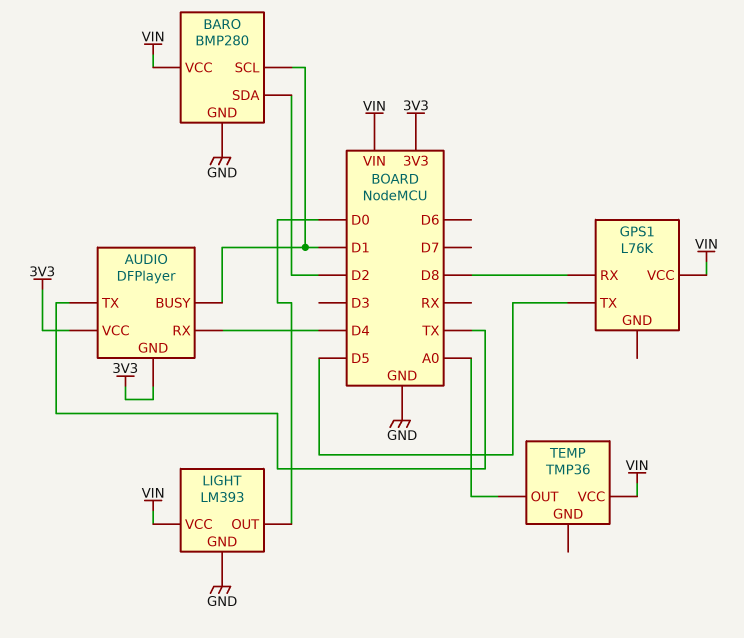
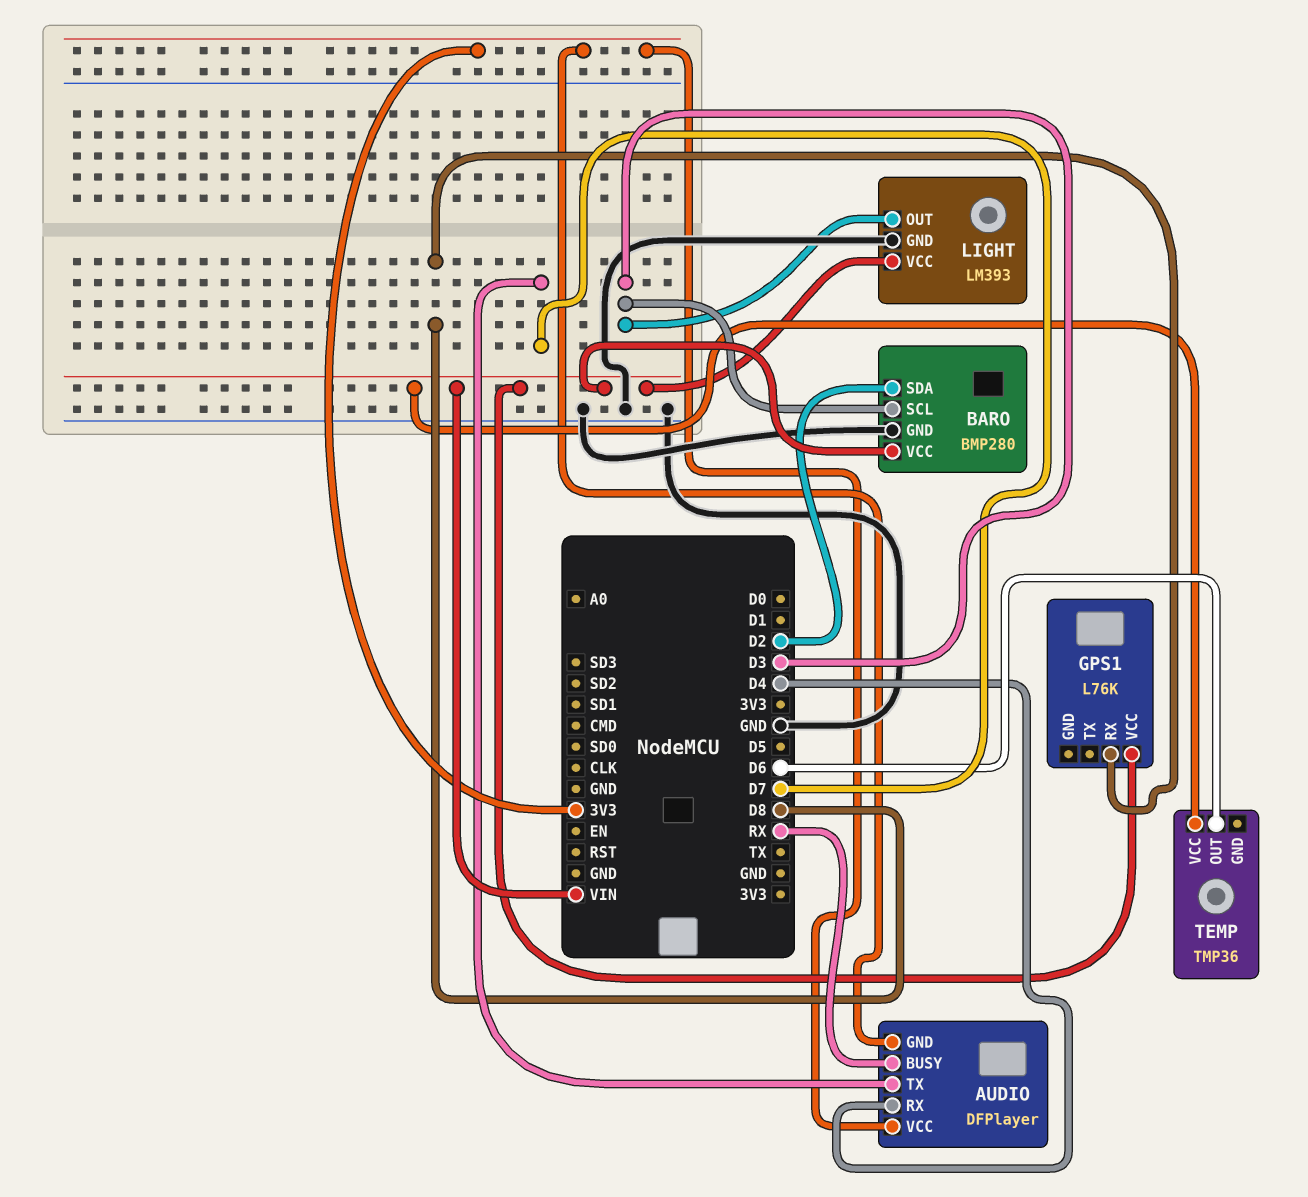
AUDIO pin BUSY: D1 -> RX
AUDIO pin TX: TX -> D7
BARO pin SCL: D1 -> D3
GPS1 pin TX: D5 -> none
LIGHT pin OUT: D0 -> D3
TEMP pin OUT: A0 -> D6

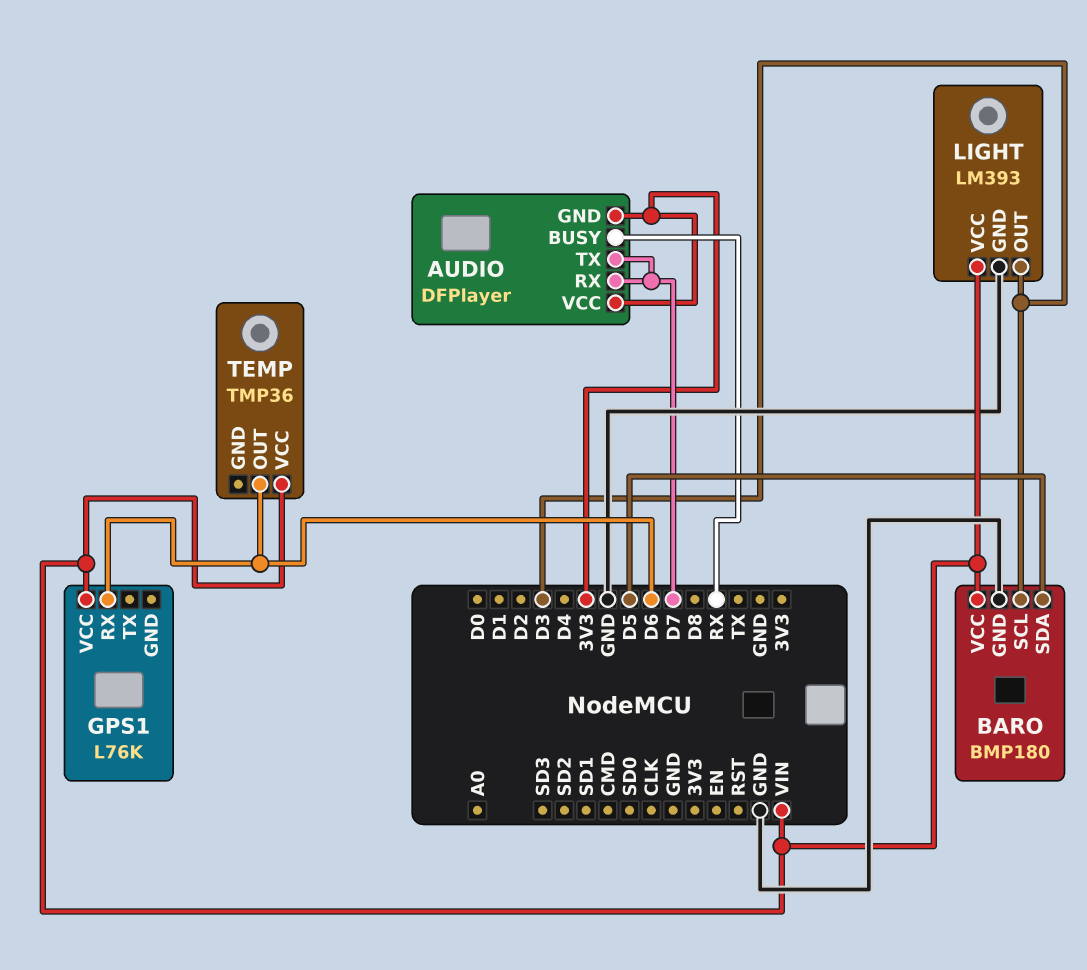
AUDIO pin RX: D4 -> D7
BARO: BMP280 -> BMP180
BARO pin SDA: D2 -> D5
GPS1 pin RX: D8 -> D6

